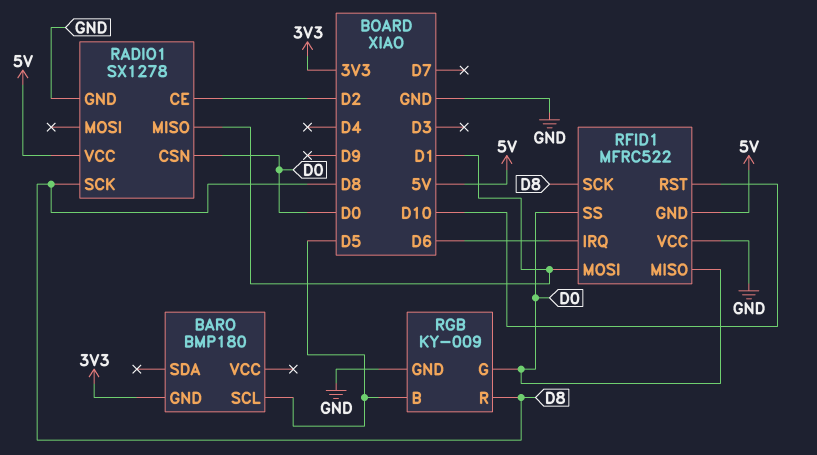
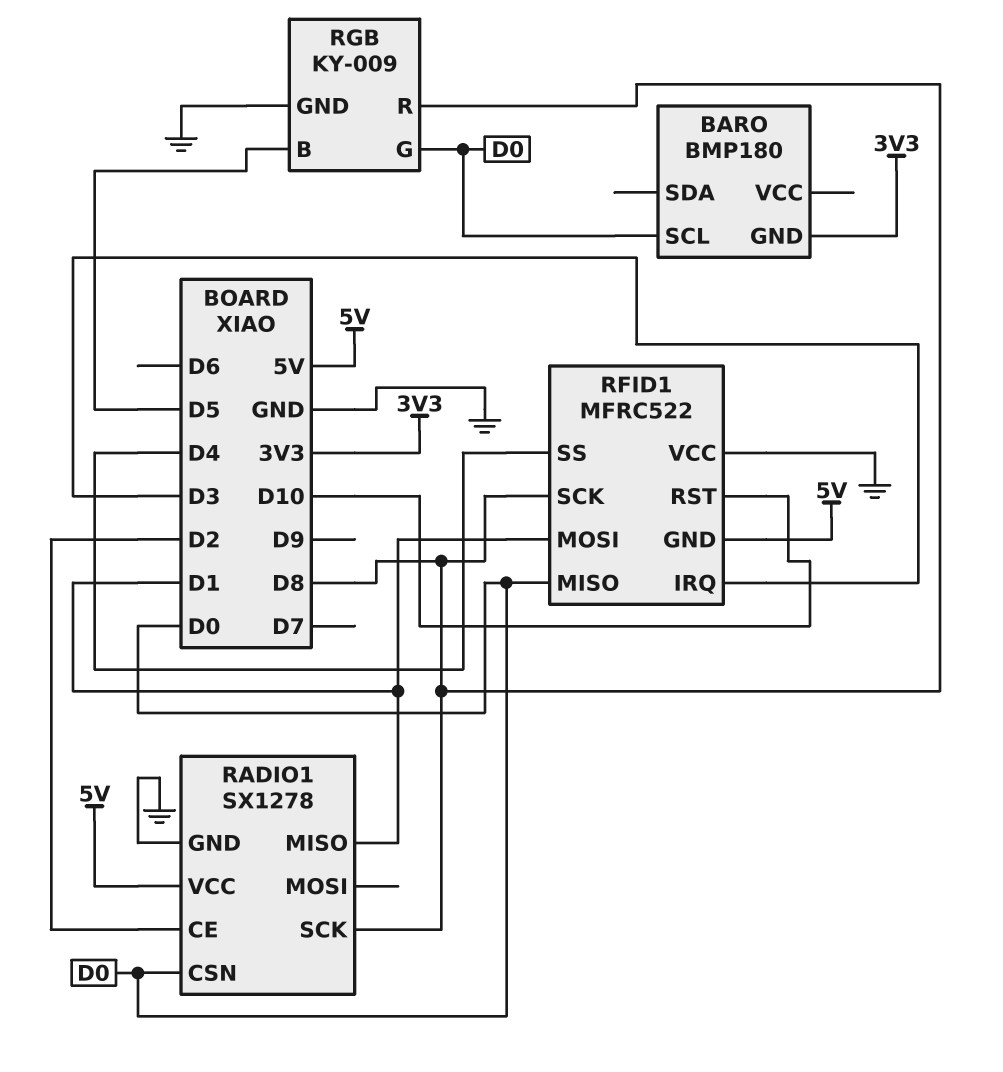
BARO pin SCL: D5 -> D0
RFID1 pin IRQ: D6 -> D3
RFID1 pin SS: D0 -> D4

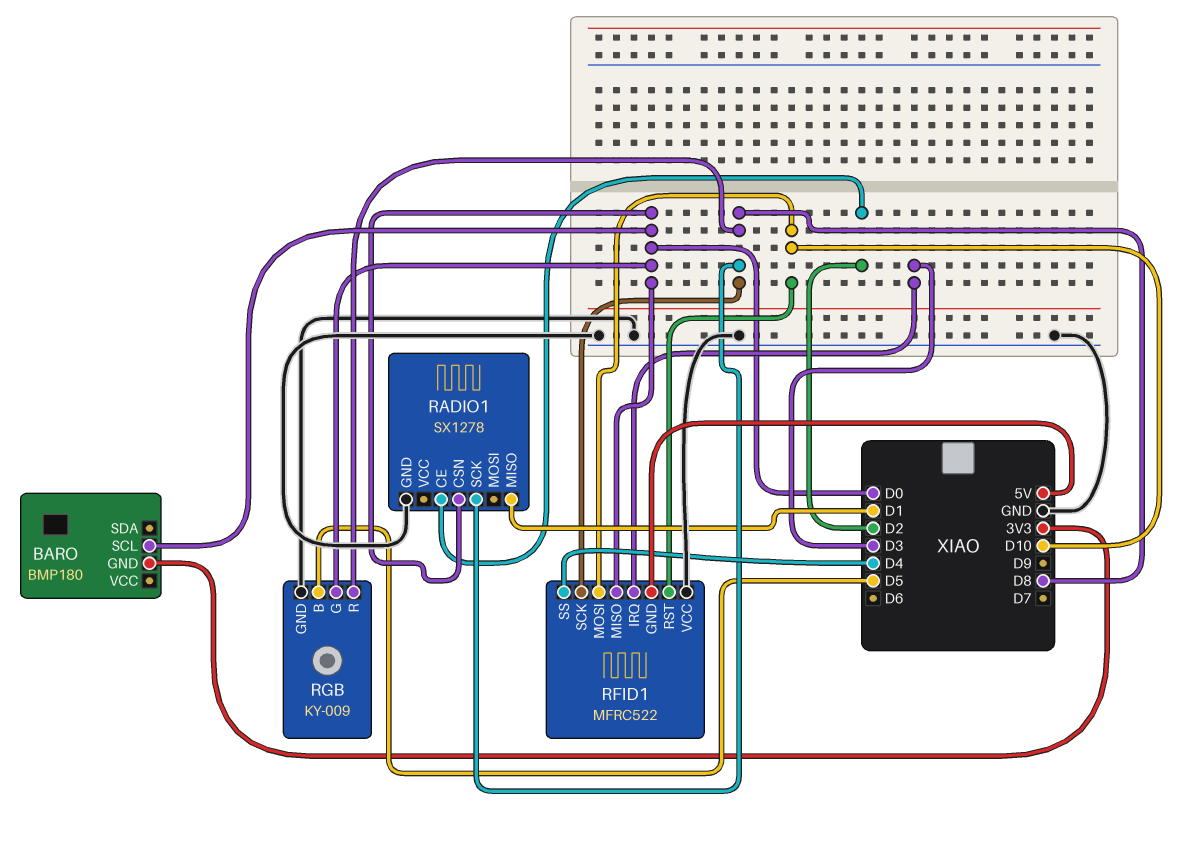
RADIO1 pin VCC: 5V -> none
RFID1 pin MOSI: D1 -> D10

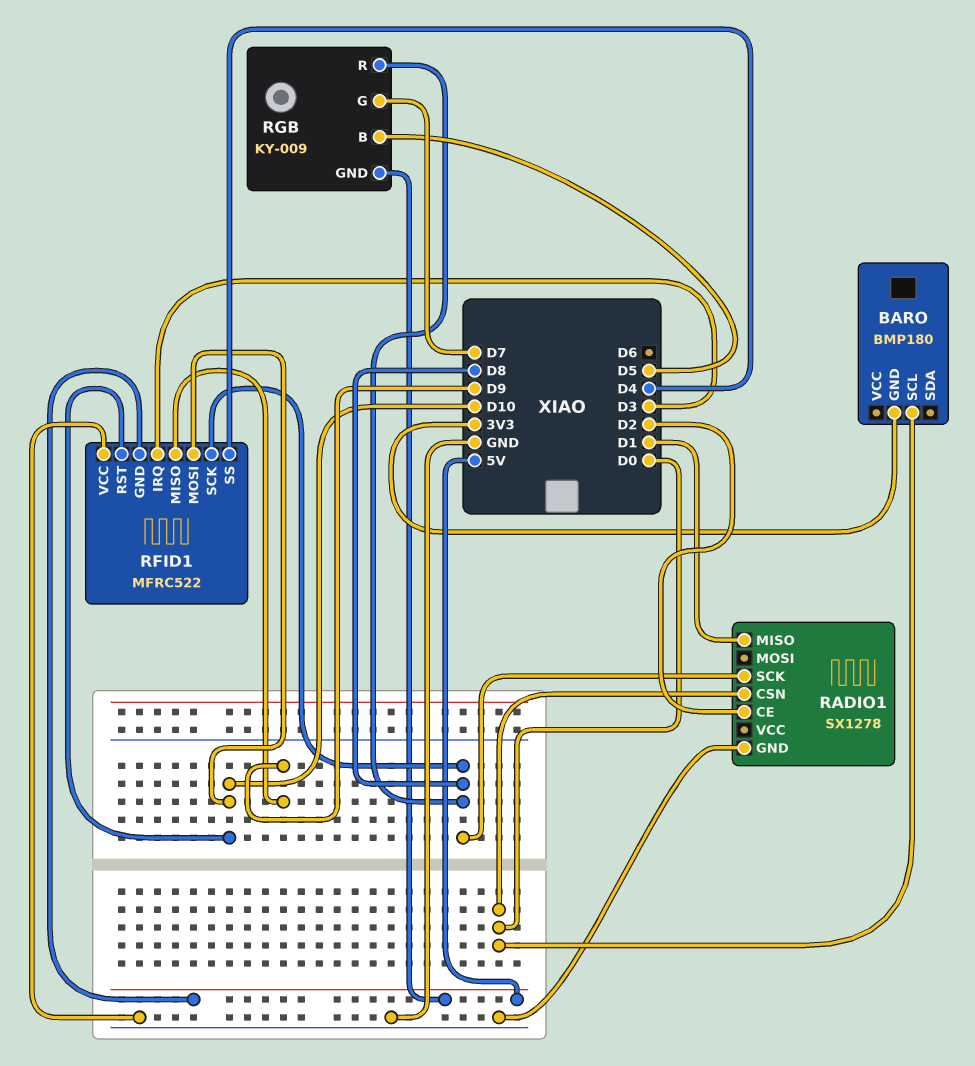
RFID1 pin MISO: D0 -> D9
RGB pin G: D0 -> D7
RGB pin GND: GND -> 5V

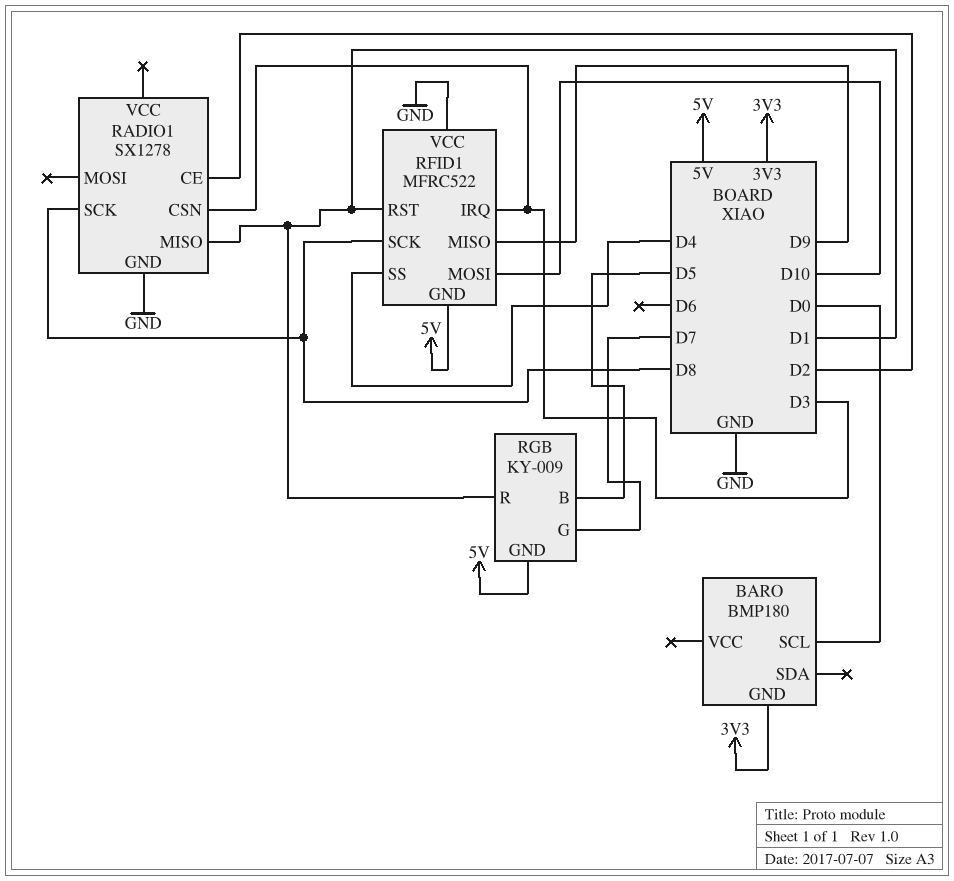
RADIO1 pin CSN: D0 -> D3
RFID1 pin RST: D10 -> D1
RGB pin R: D8 -> D1

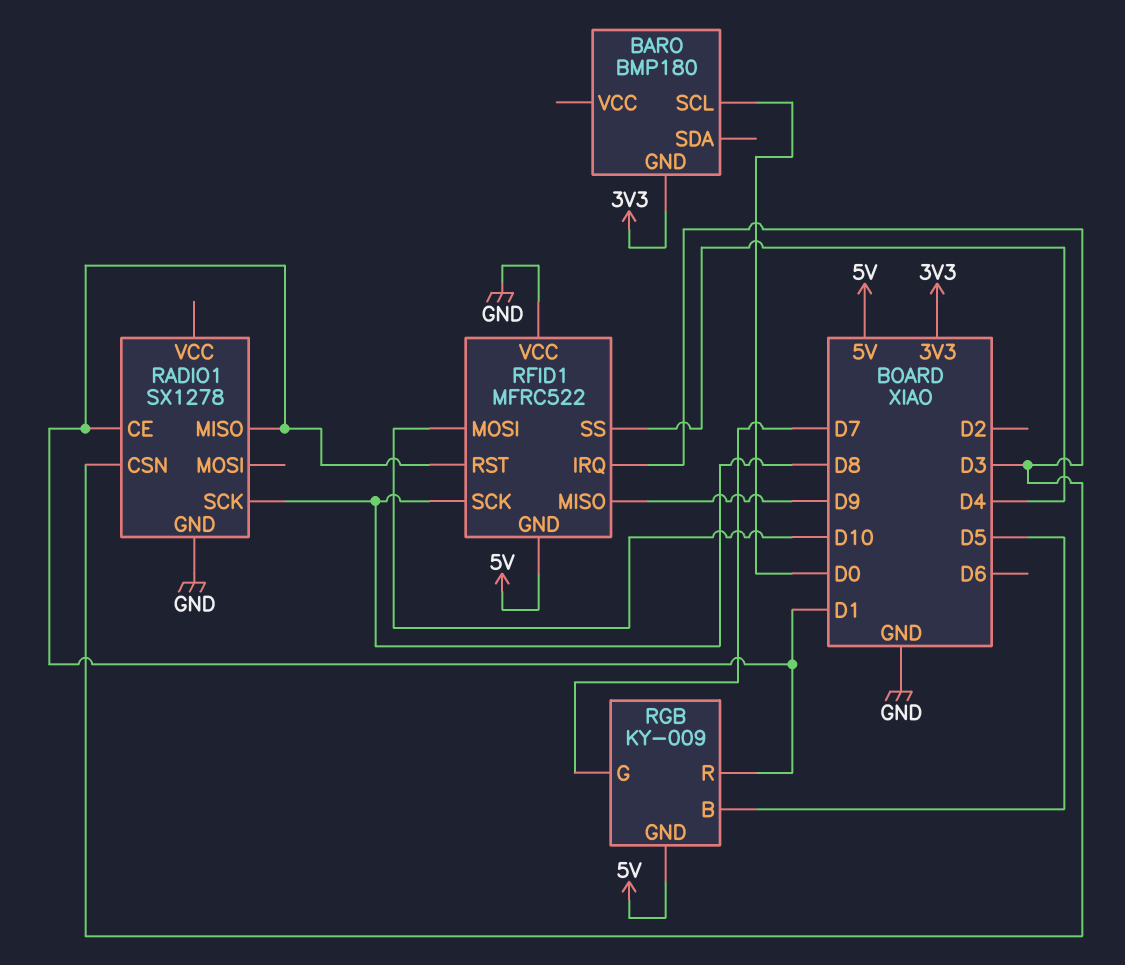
RADIO1 pin CE: D2 -> D1

